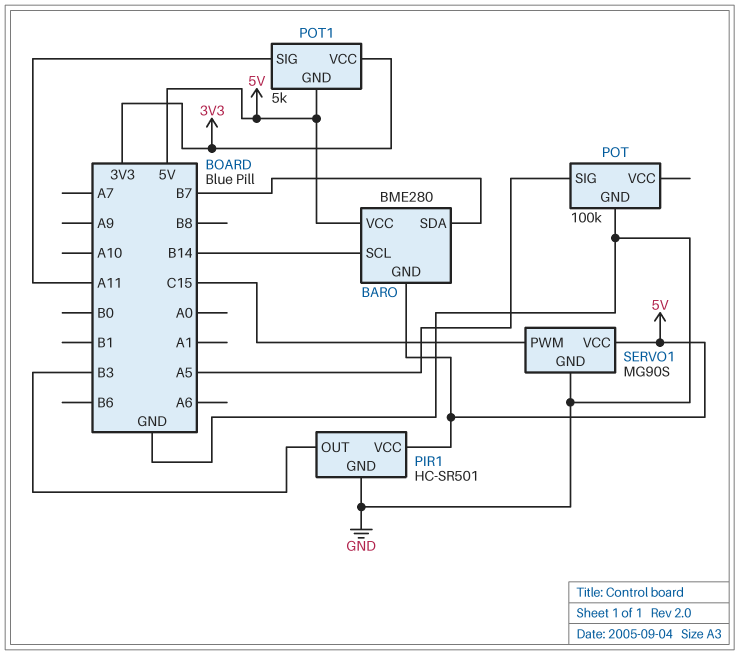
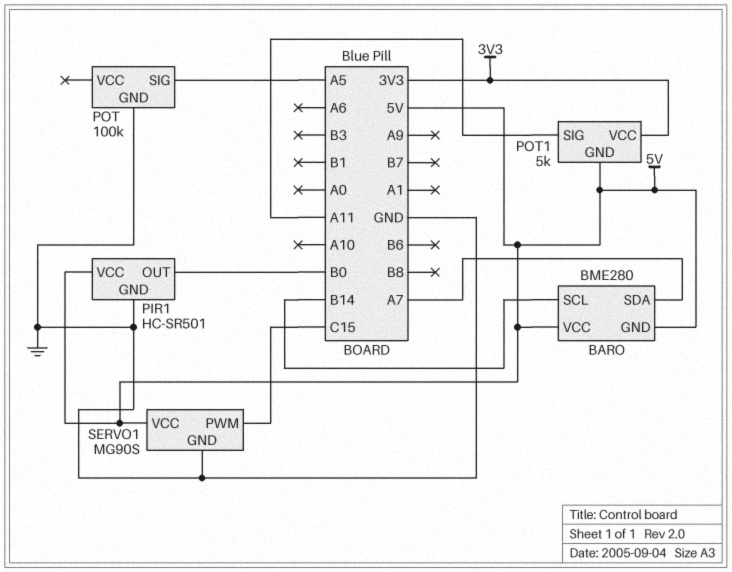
BARO pin SDA: B7 -> A7
PIR1 pin OUT: B3 -> B0

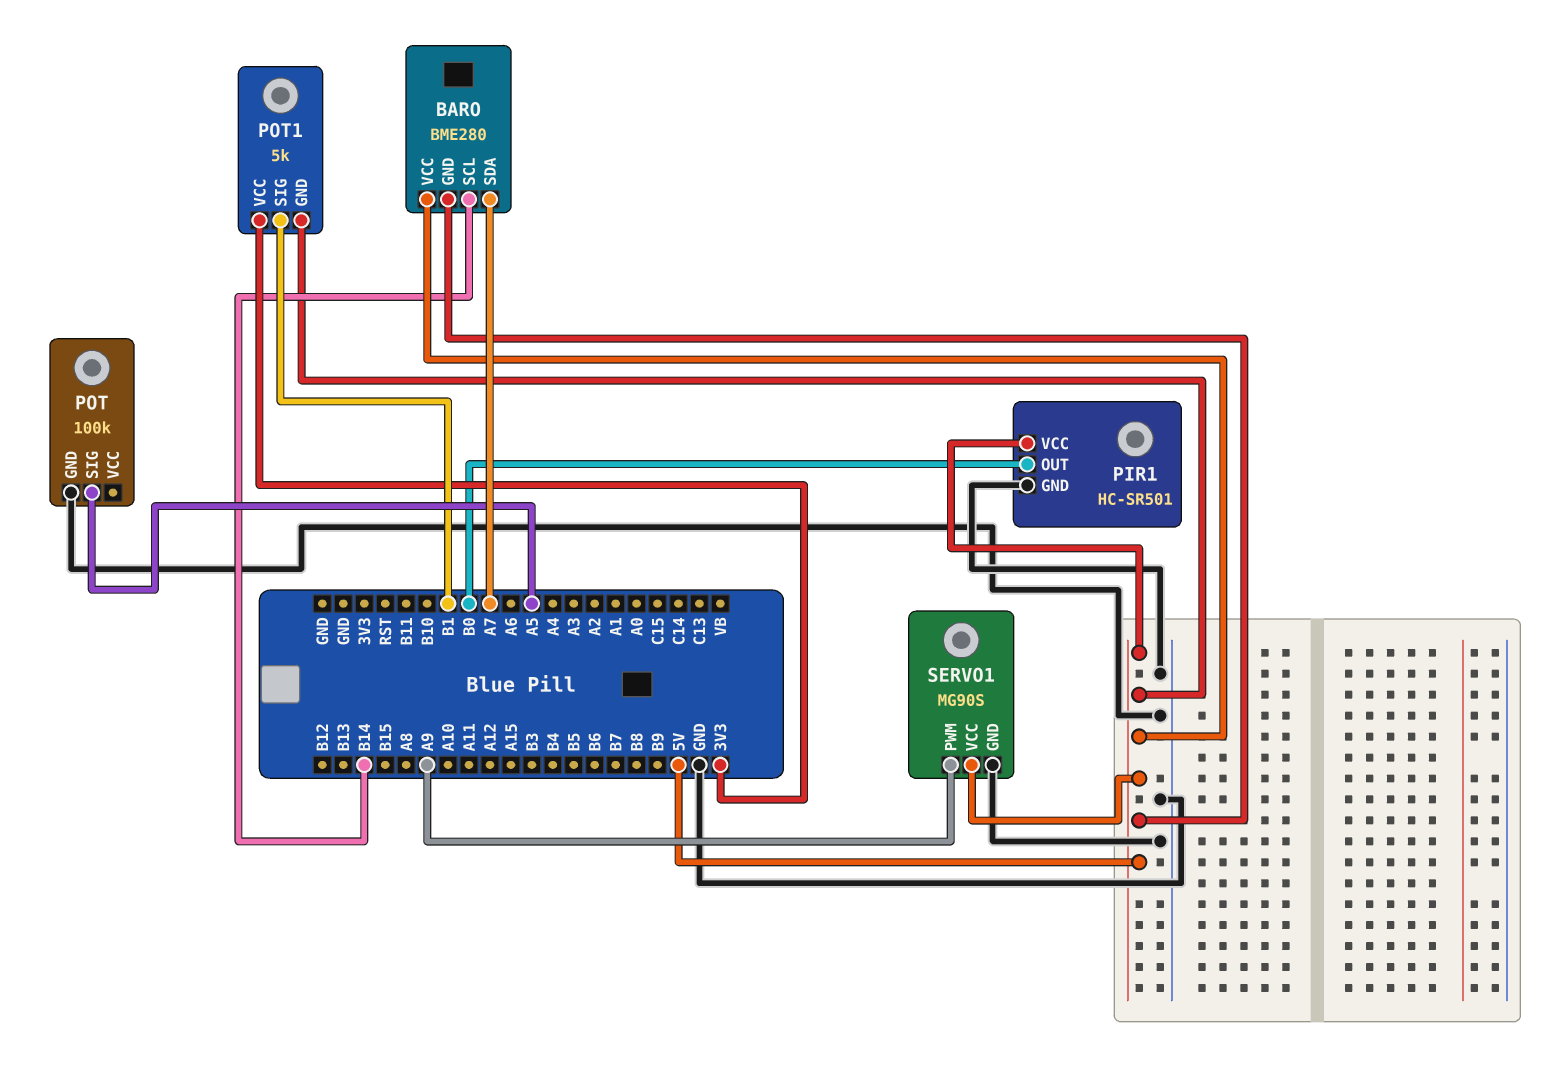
POT1 pin SIG: A11 -> B1
SERVO1 pin PWM: C15 -> A9

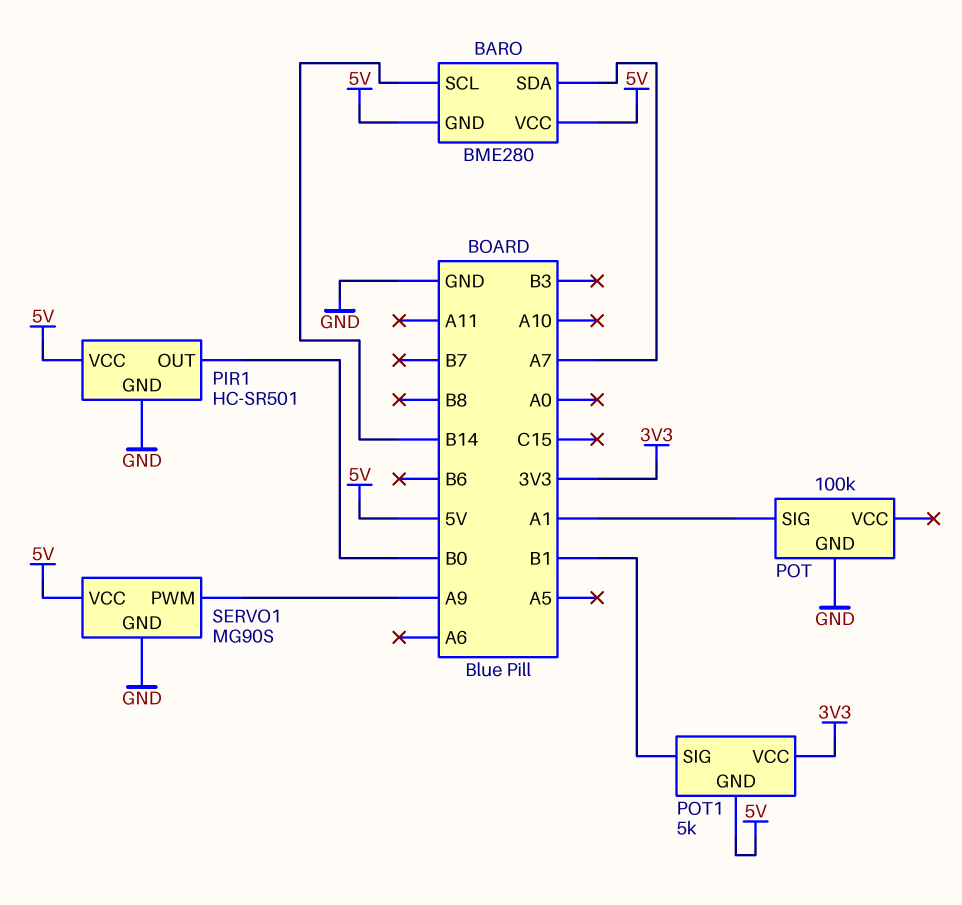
POT pin SIG: A5 -> A1

